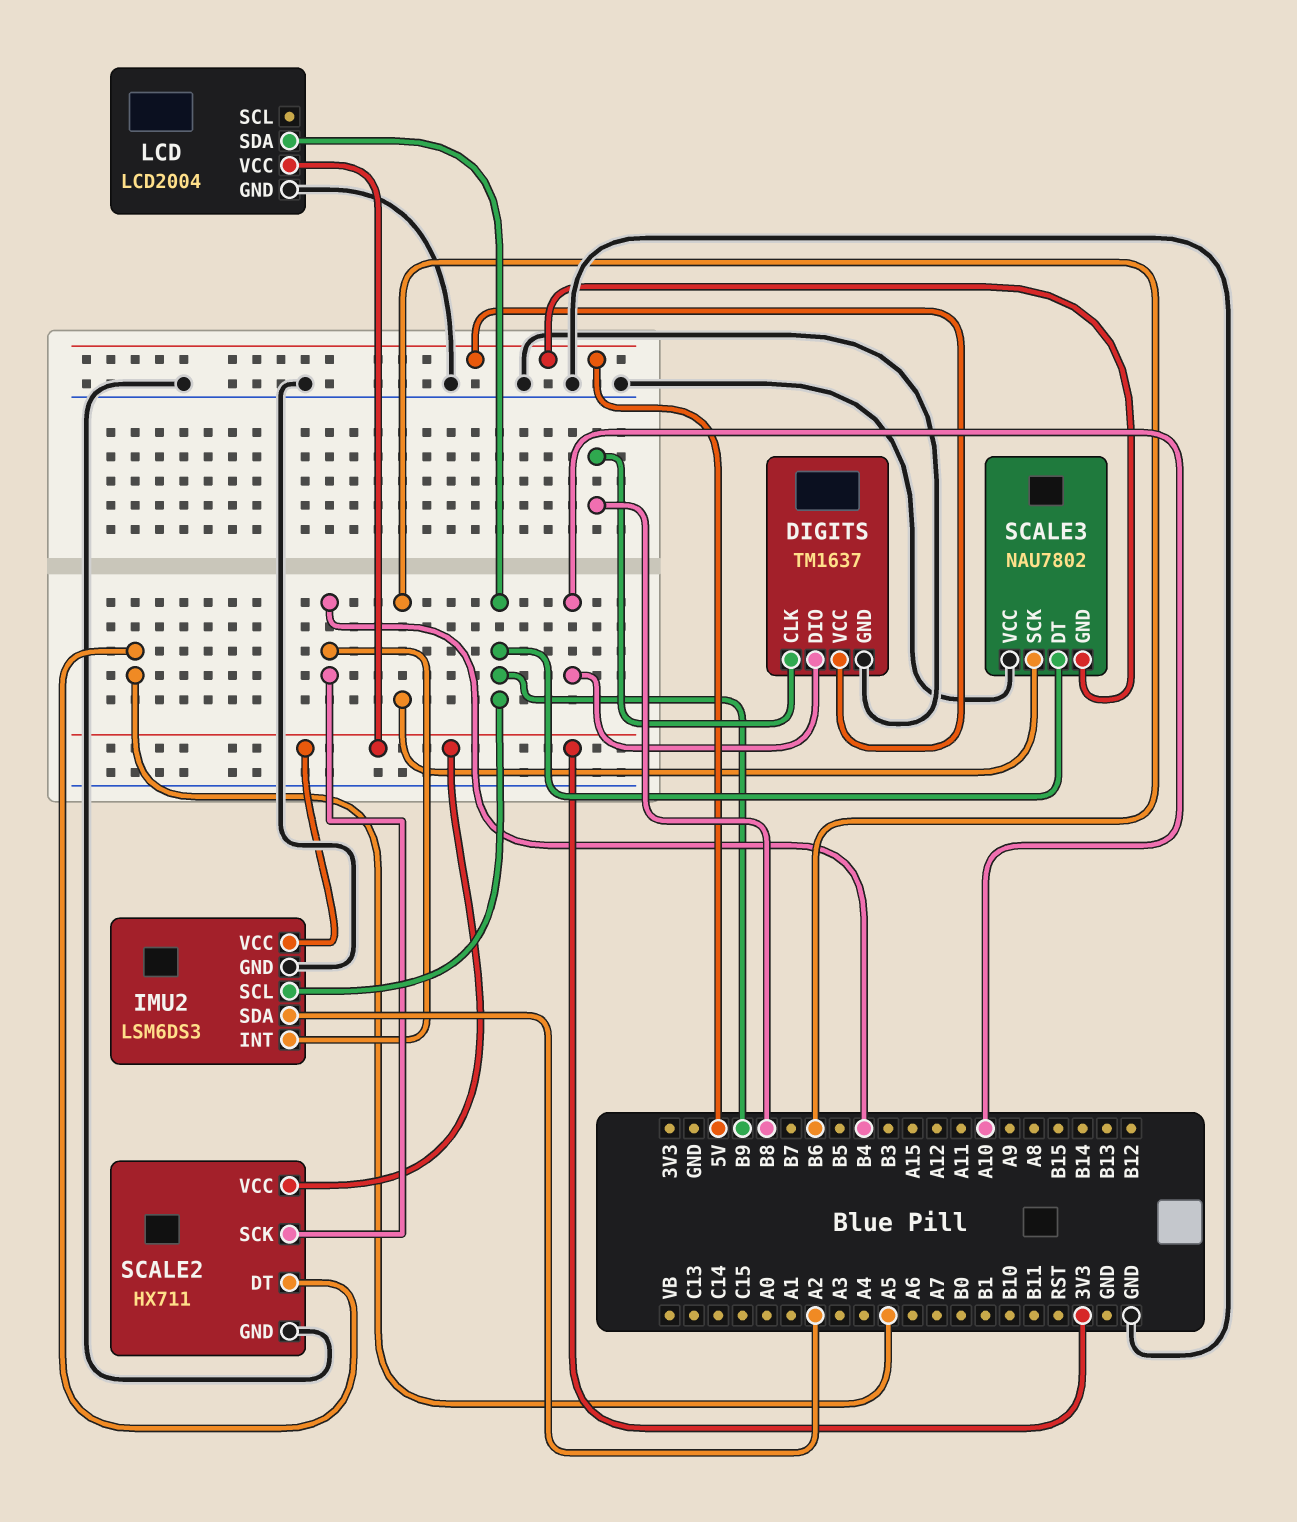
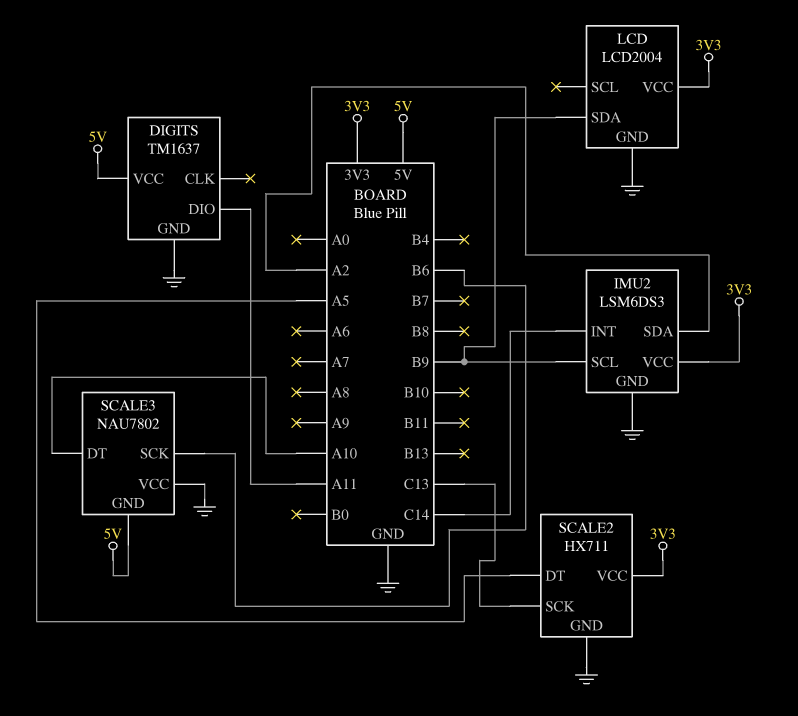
DIGITS pin CLK: B8 -> none
DIGITS pin DIO: A10 -> A11
IMU2 pin INT: B4 -> C14
SCALE2 pin SCK: B4 -> C13
SCALE3 pin DT: B9 -> A10

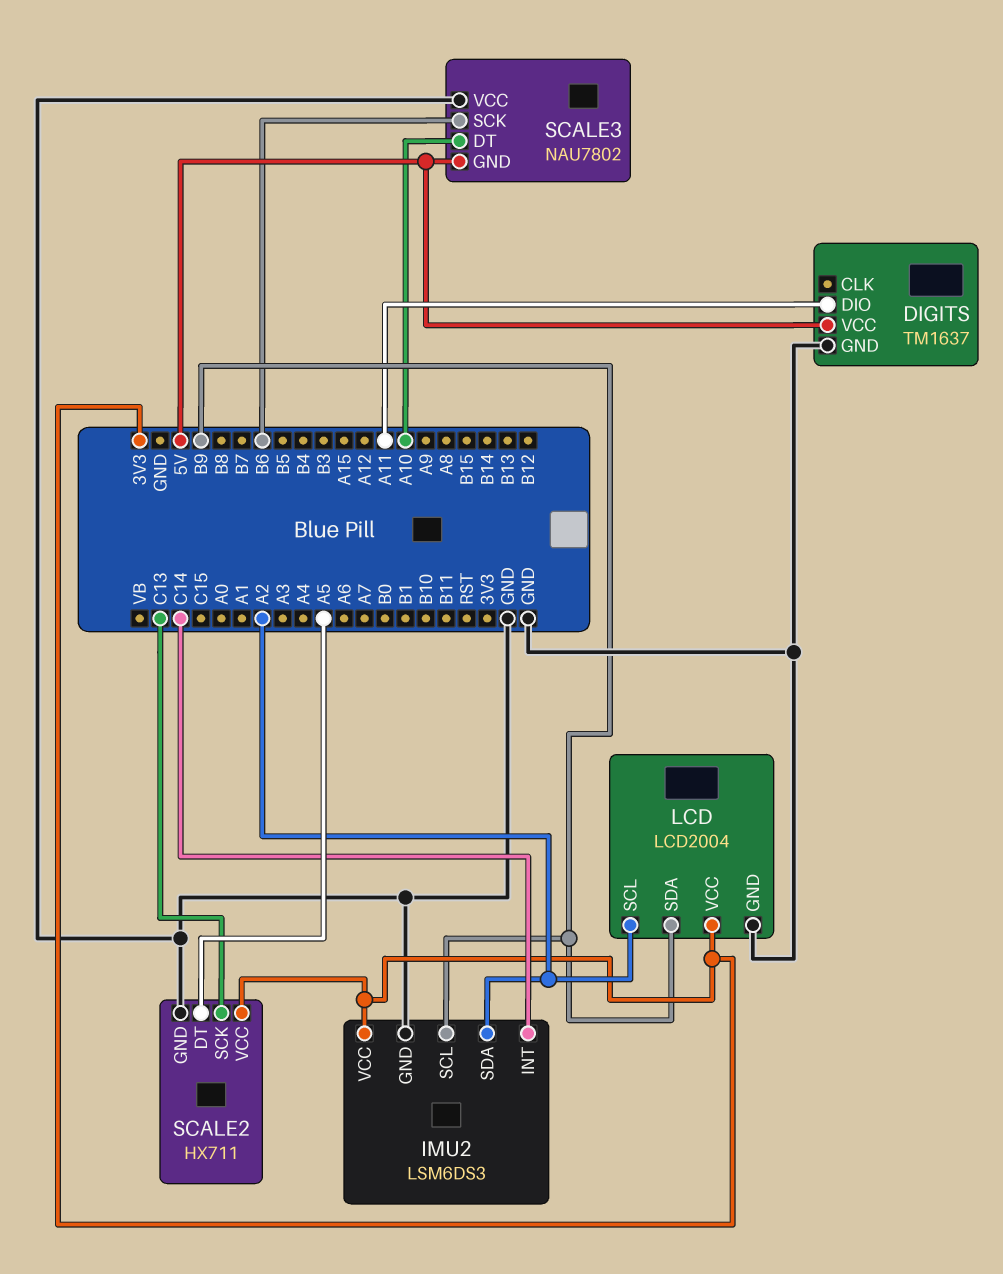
LCD pin SCL: none -> A2

